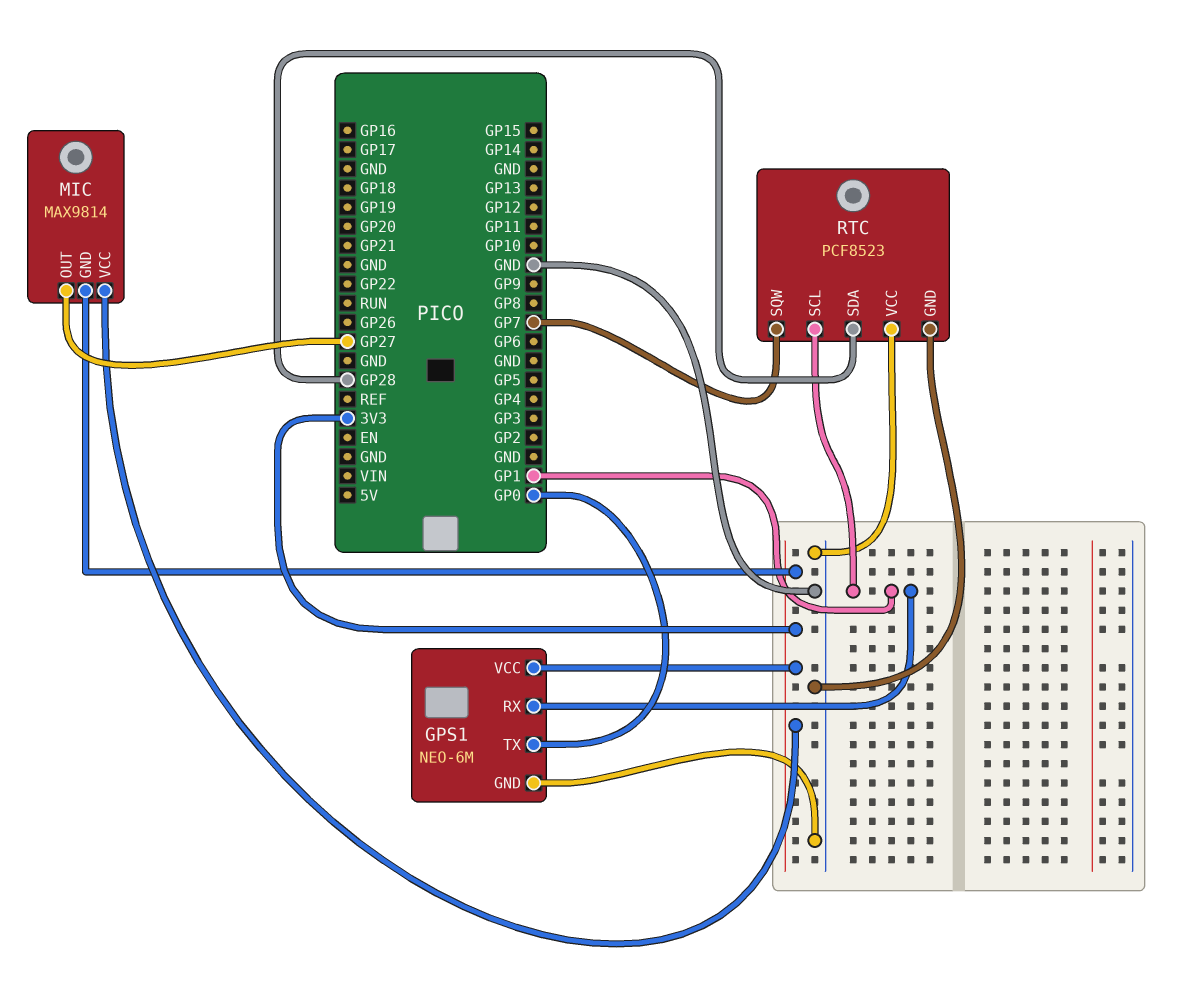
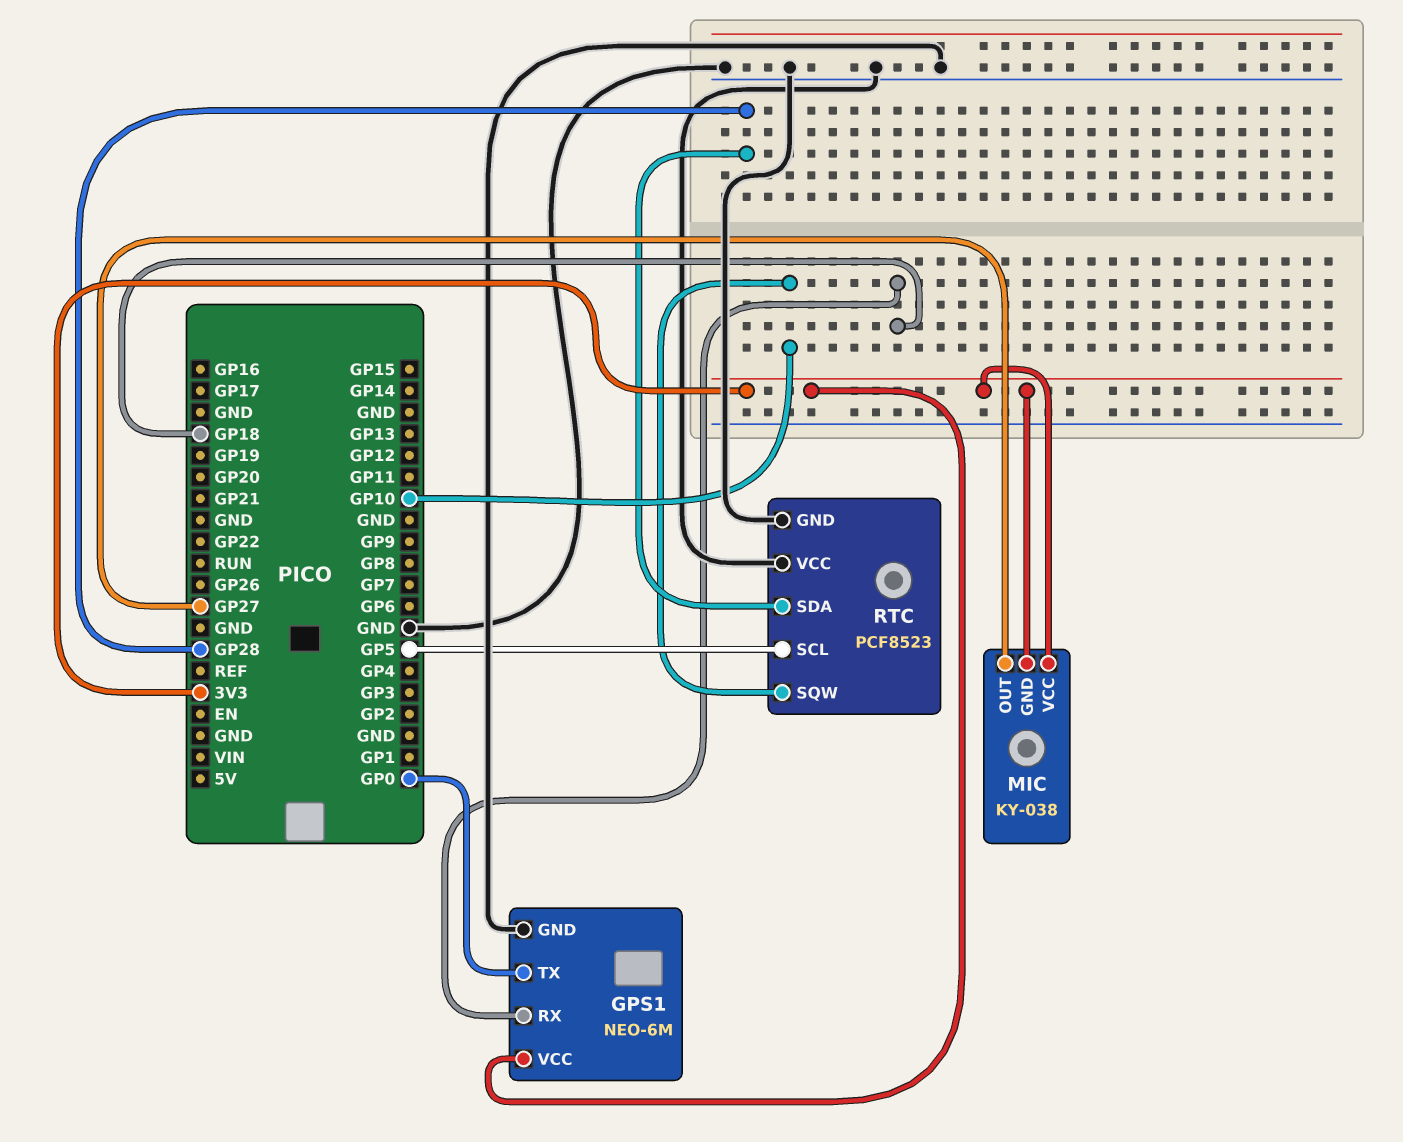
GPS1 pin RX: GP1 -> GP18
MIC: MAX9814 -> KY-038
RTC pin SCL: GP1 -> GP5
RTC pin SQW: GP7 -> GP10

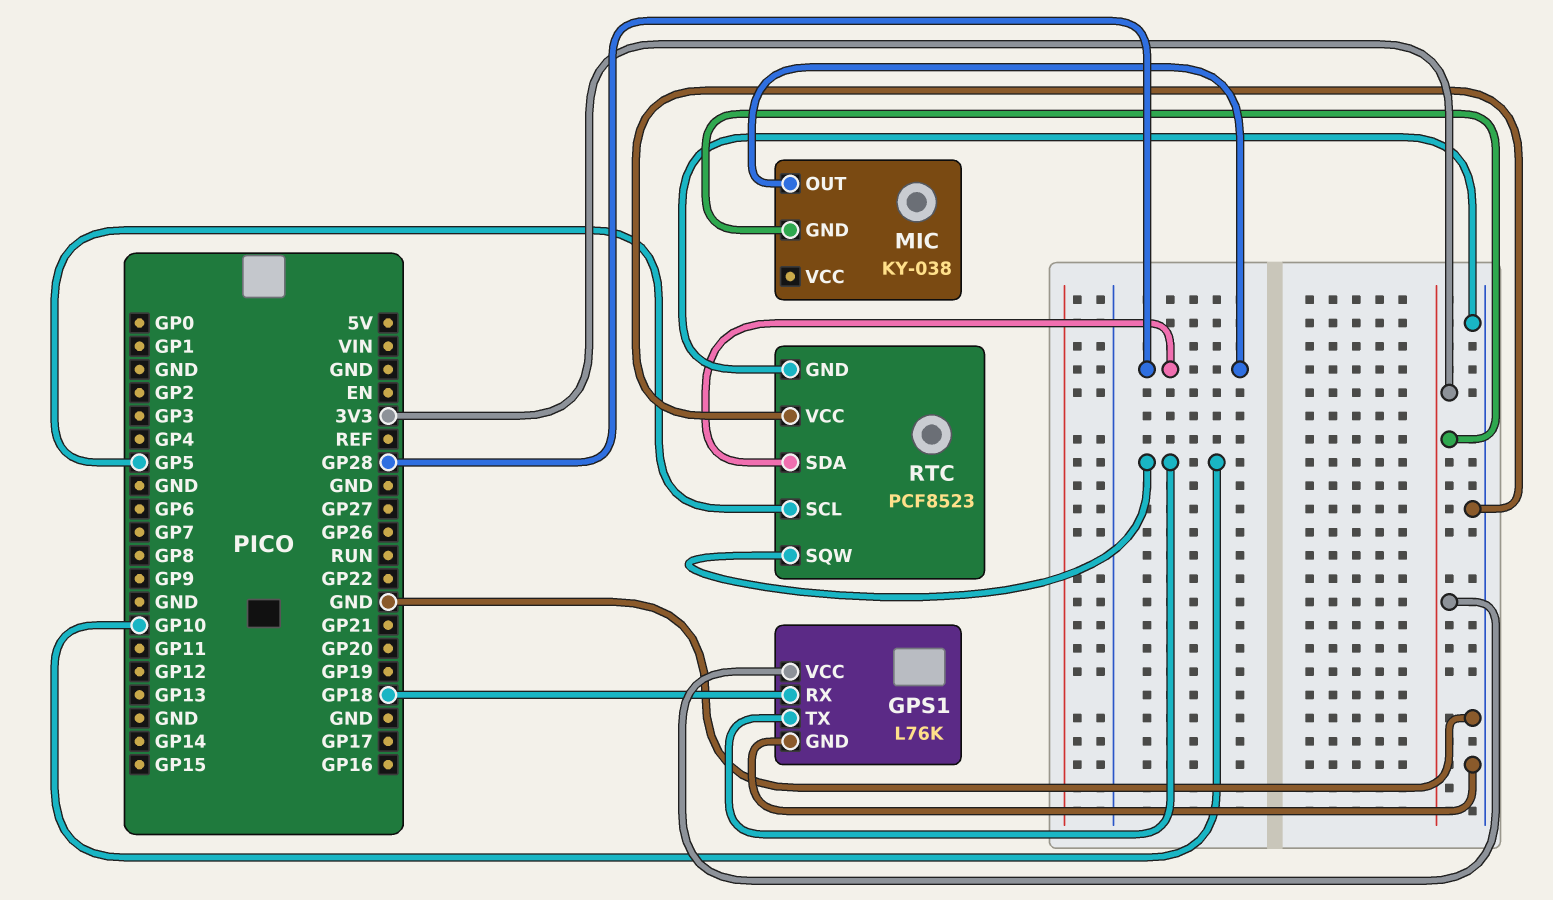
GPS1: NEO-6M -> L76K
GPS1 pin TX: GP0 -> GP10
MIC pin OUT: GP27 -> GP28
MIC pin VCC: 3V3 -> none

